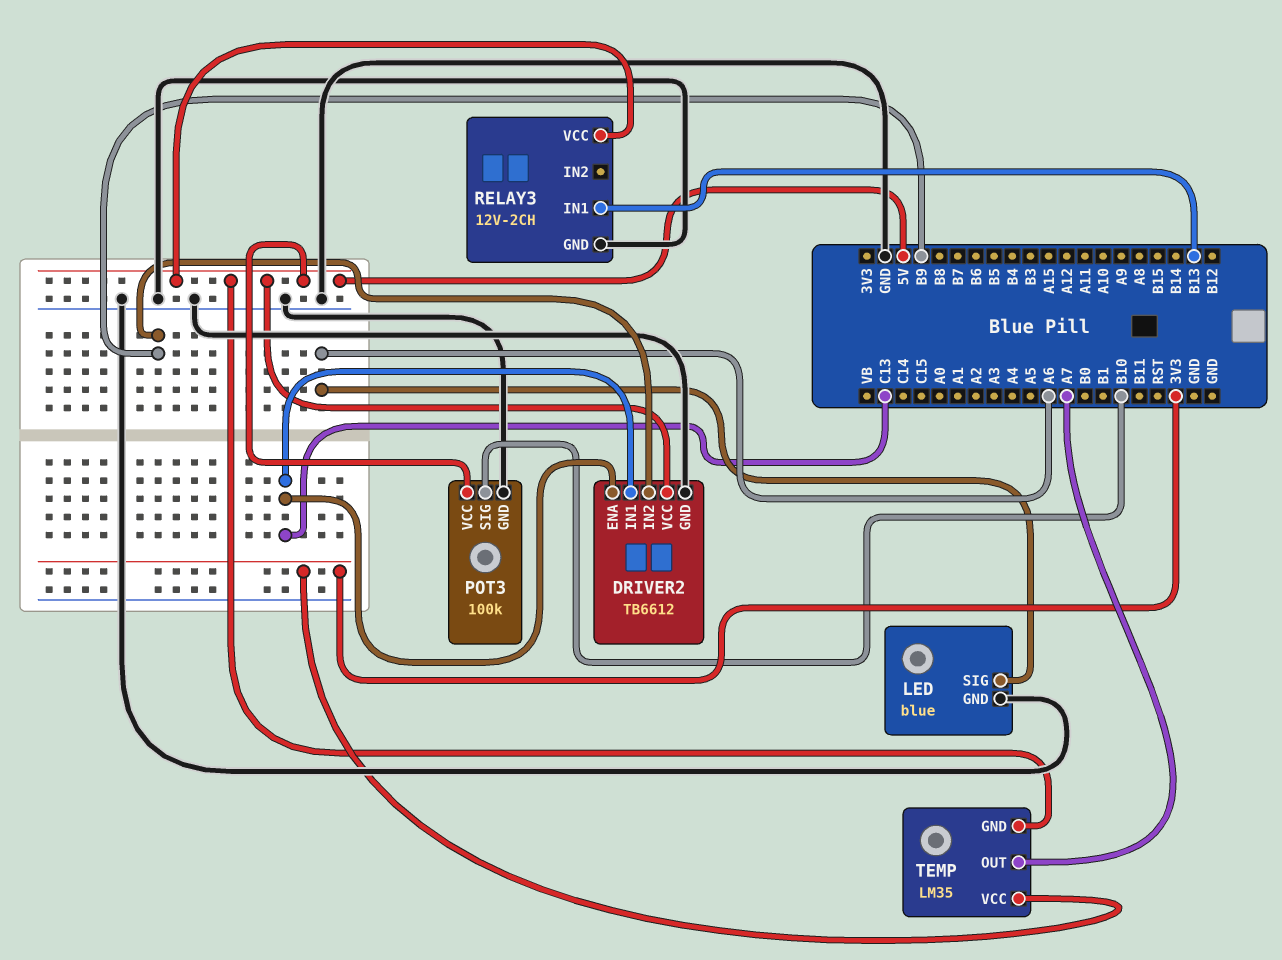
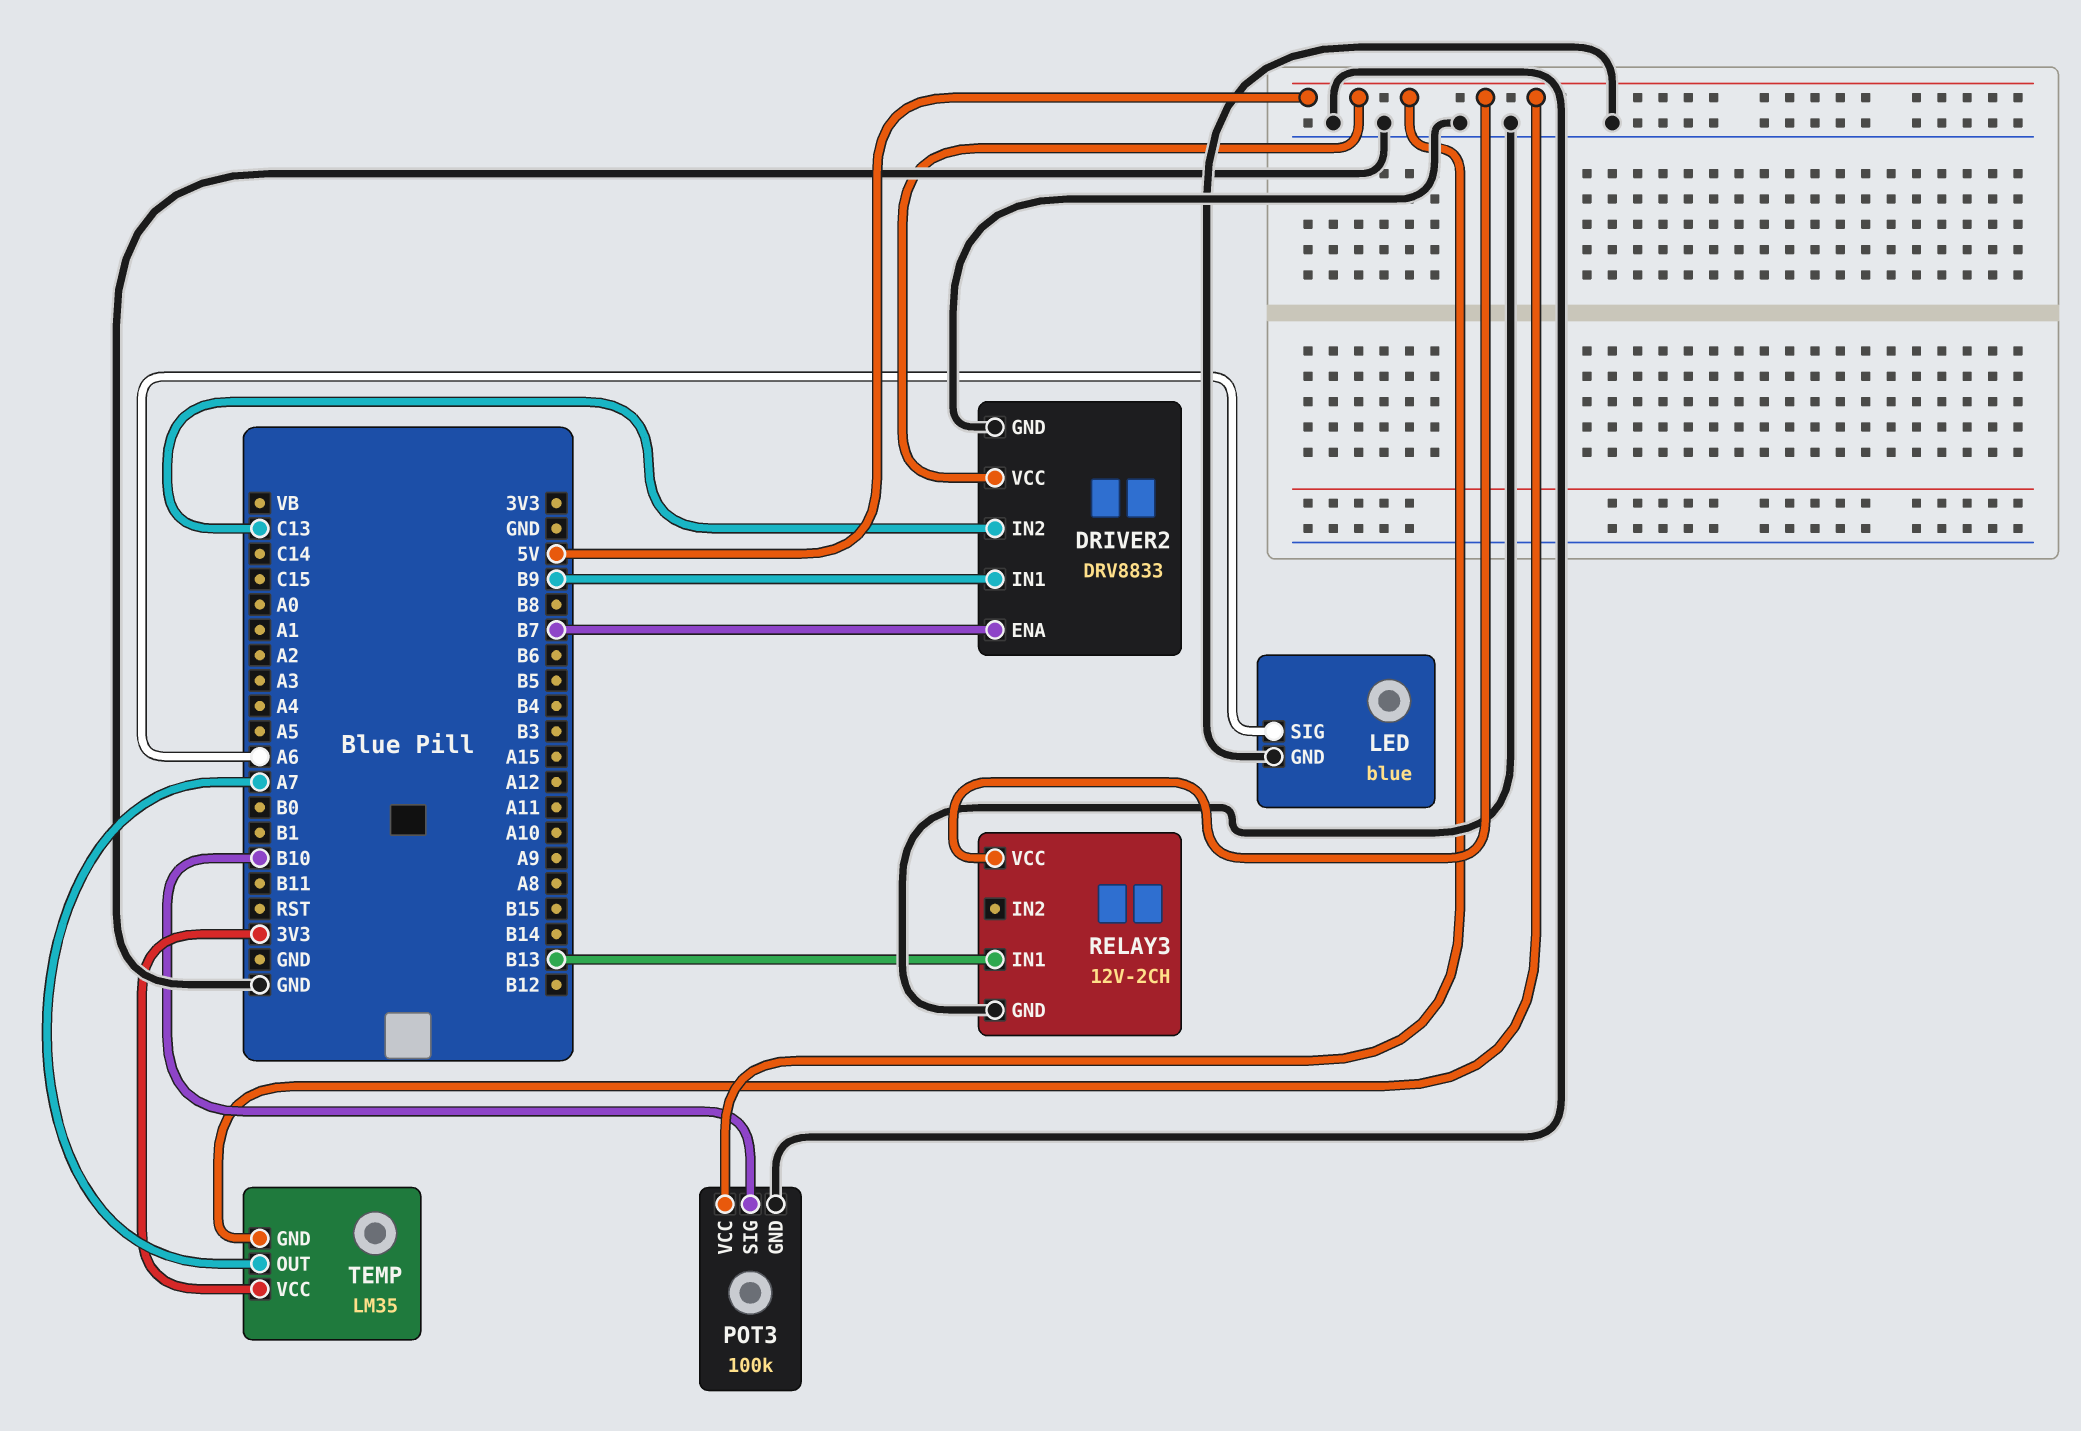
DRIVER2: TB6612 -> DRV8833
DRIVER2 pin ENA: C13 -> B7
DRIVER2 pin IN1: C13 -> B9
DRIVER2 pin IN2: B9 -> C13

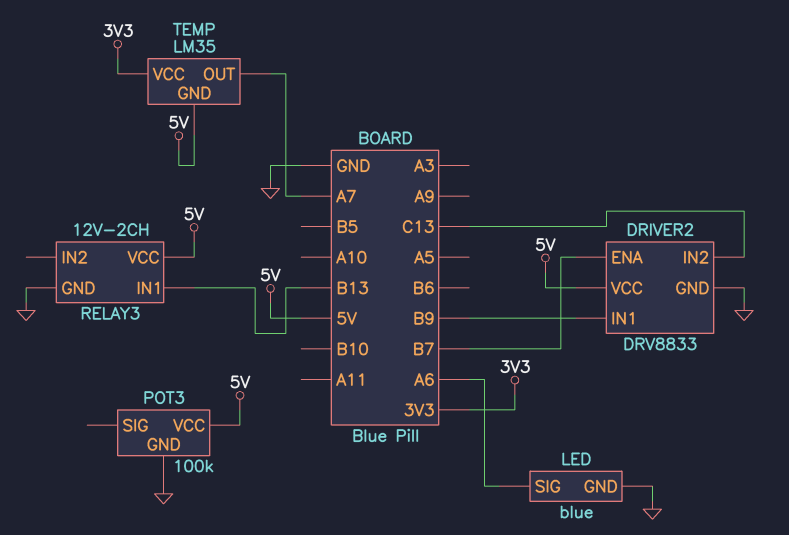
POT3 pin SIG: B10 -> none

